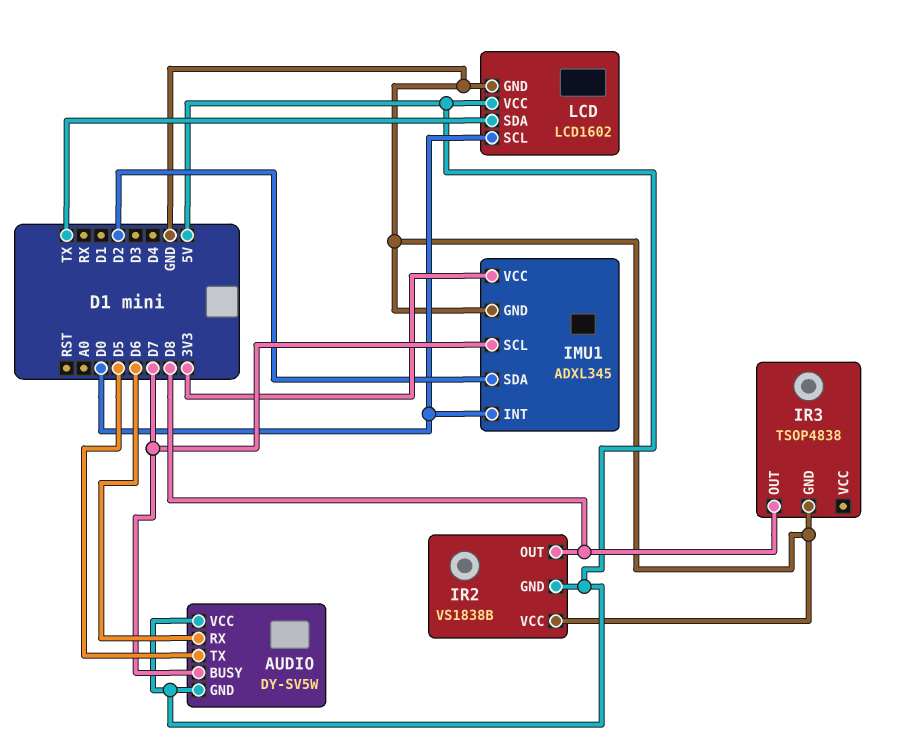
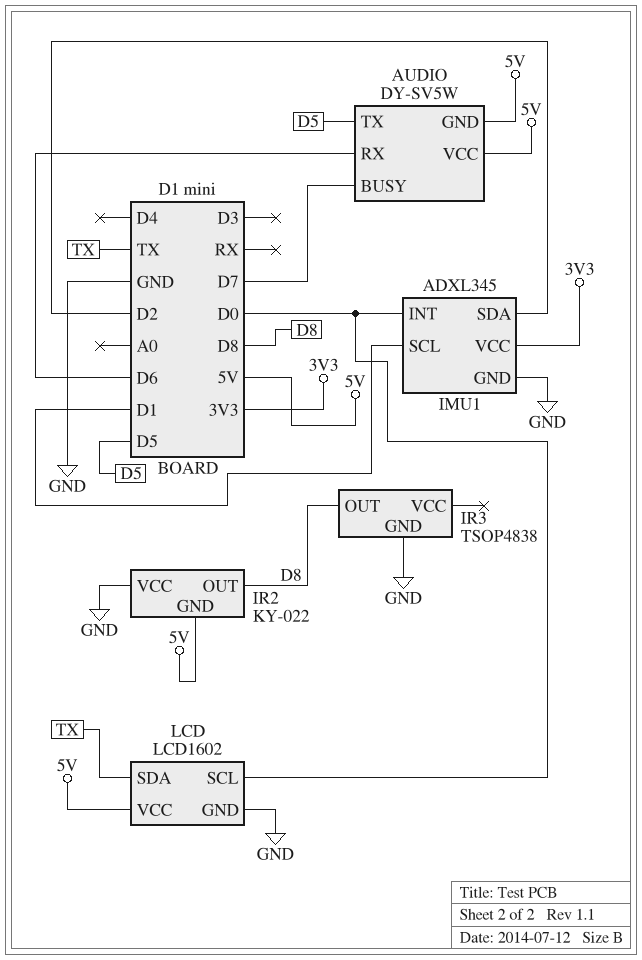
IMU1 pin SCL: D7 -> D1
IR2: VS1838B -> KY-022

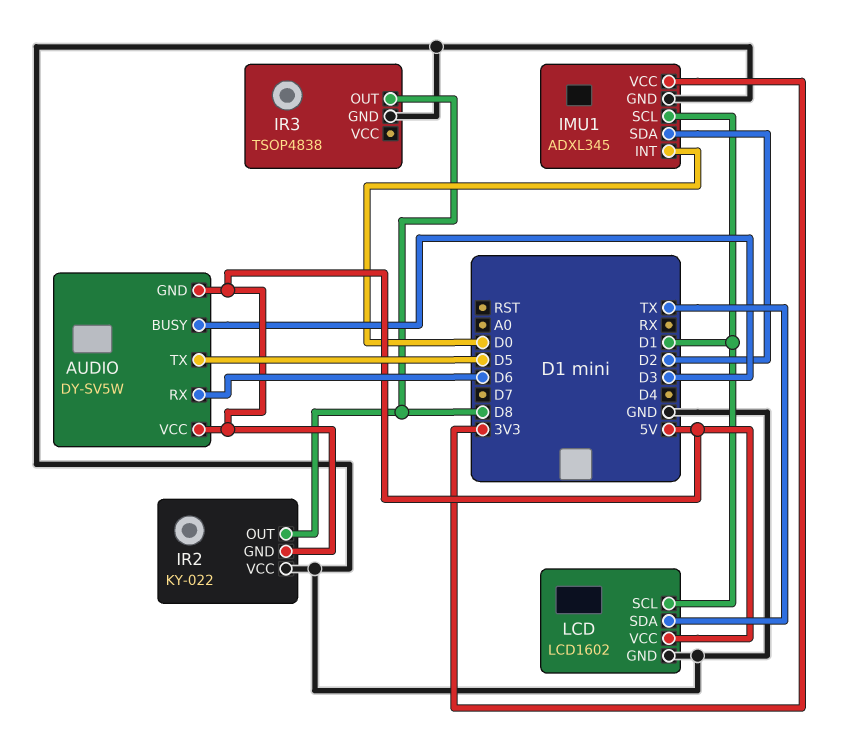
AUDIO pin BUSY: D7 -> D3
LCD pin SCL: D0 -> D1

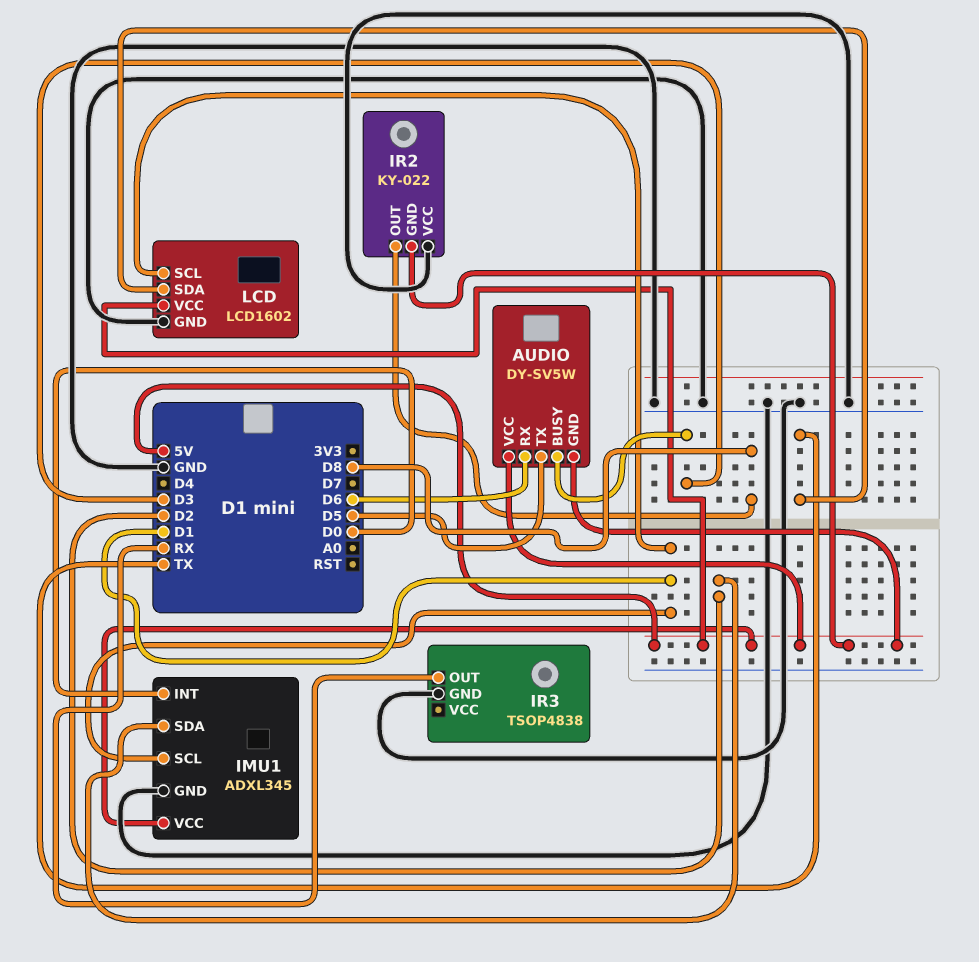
IMU1 pin VCC: 3V3 -> 5V
IR3 pin OUT: D8 -> RX

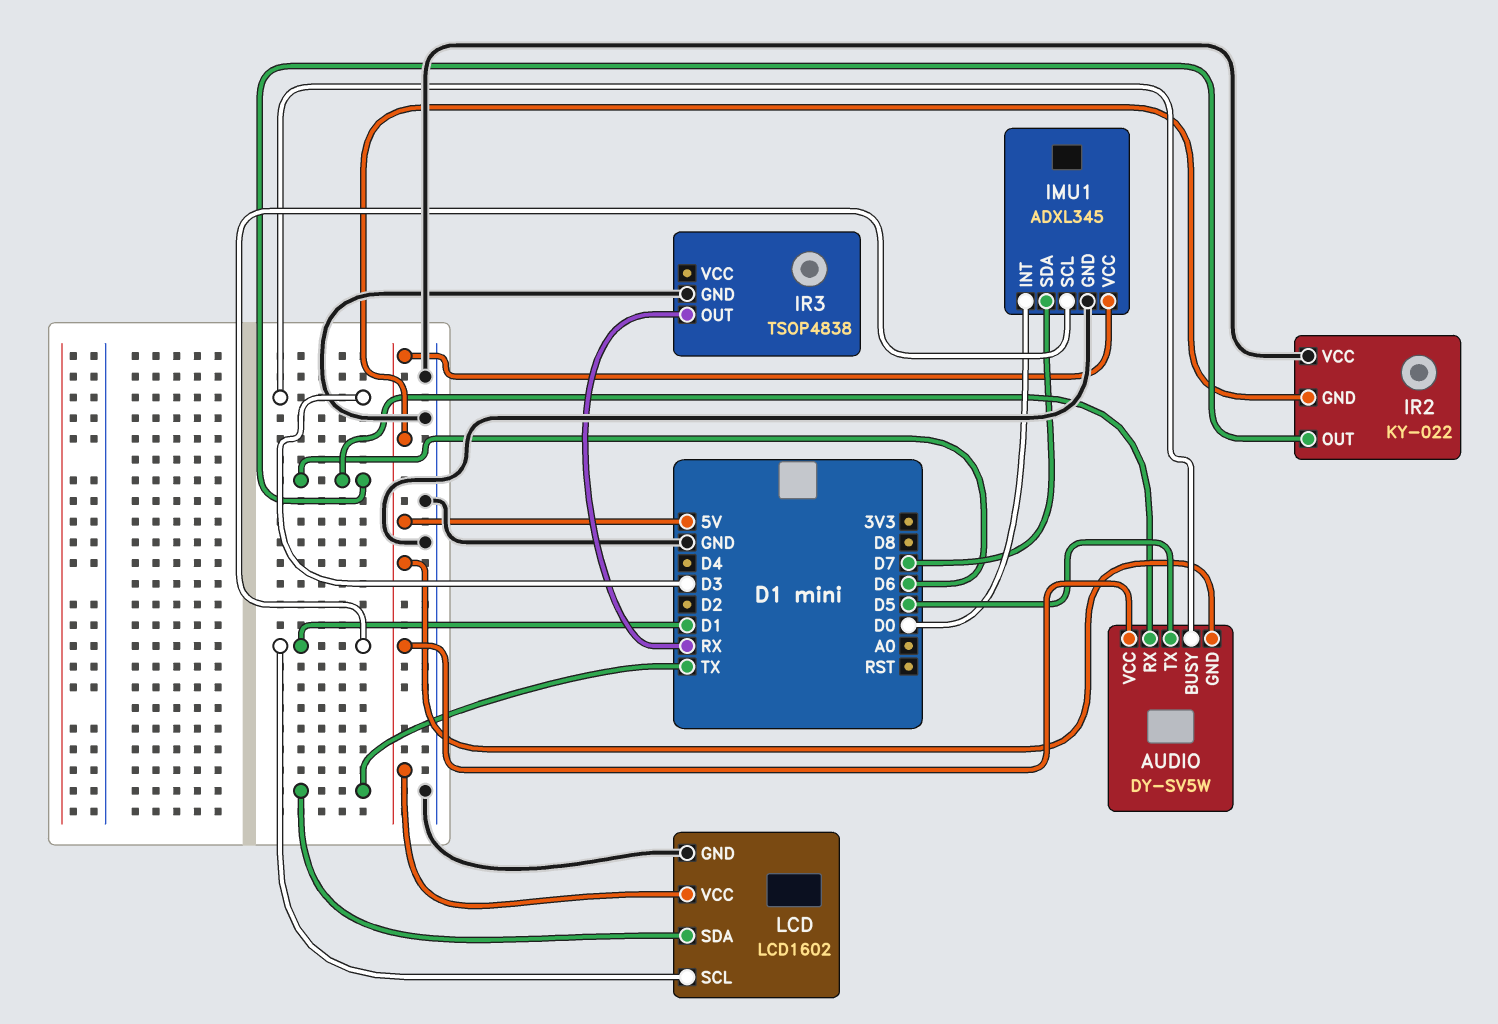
IMU1 pin SDA: D2 -> D7
IR2 pin OUT: D8 -> D6

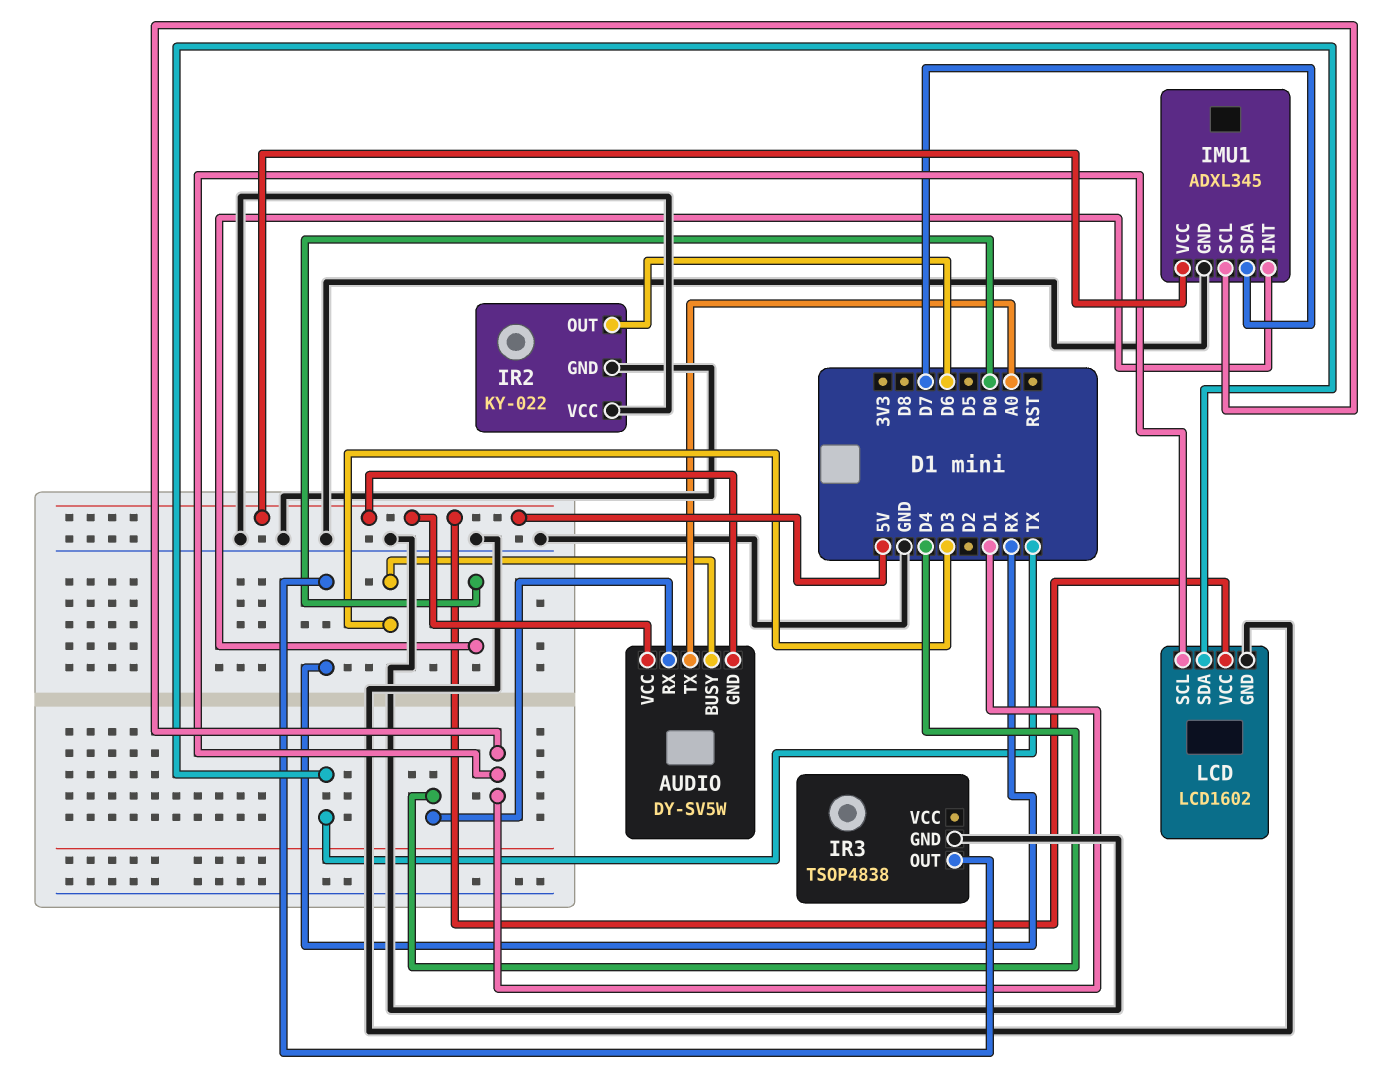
AUDIO pin RX: D6 -> D4
AUDIO pin TX: D5 -> A0
IR2 pin GND: 5V -> GND

